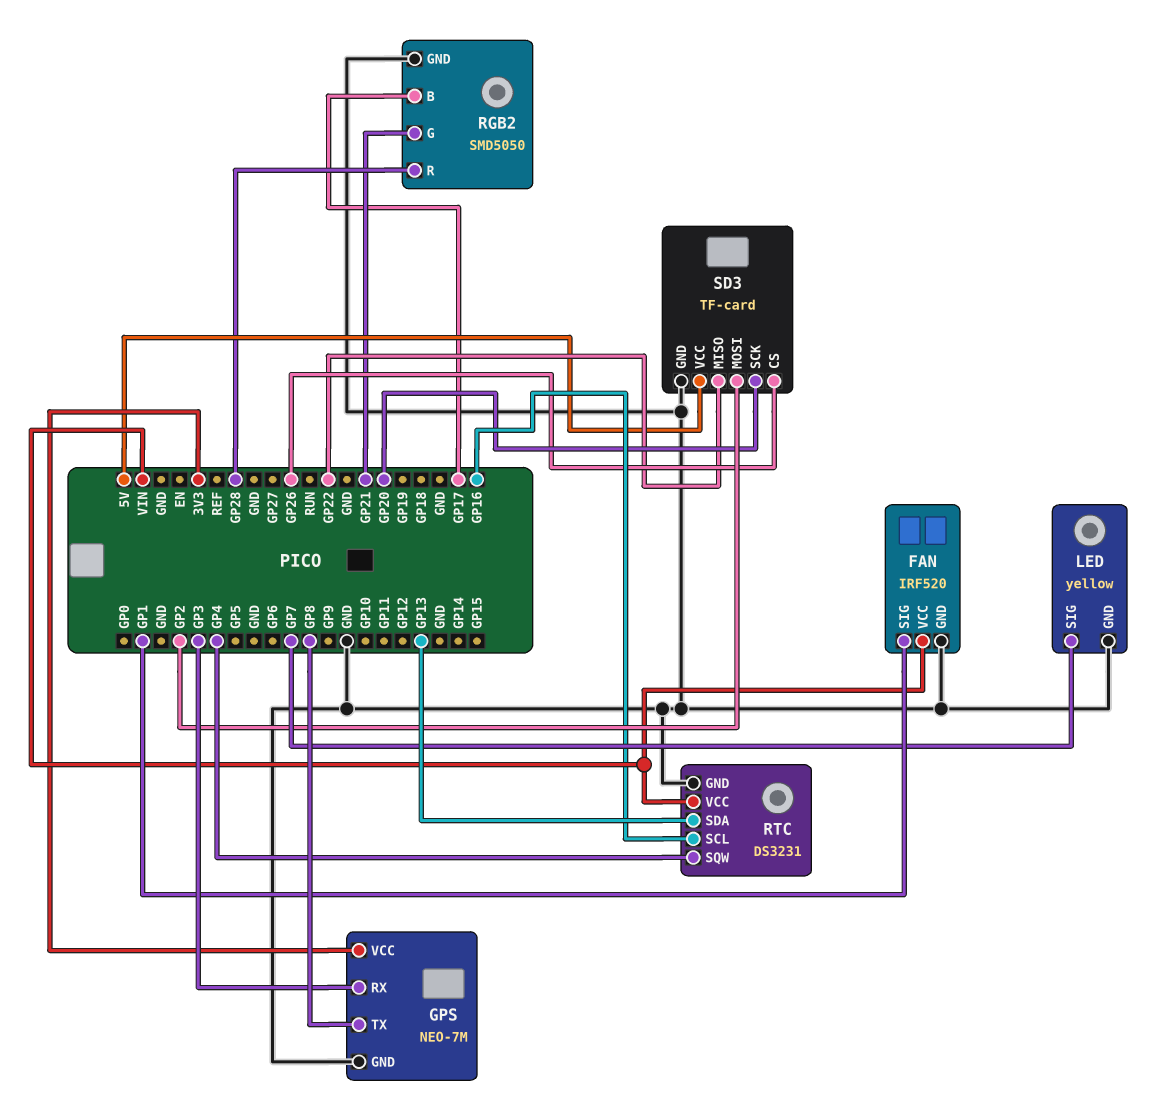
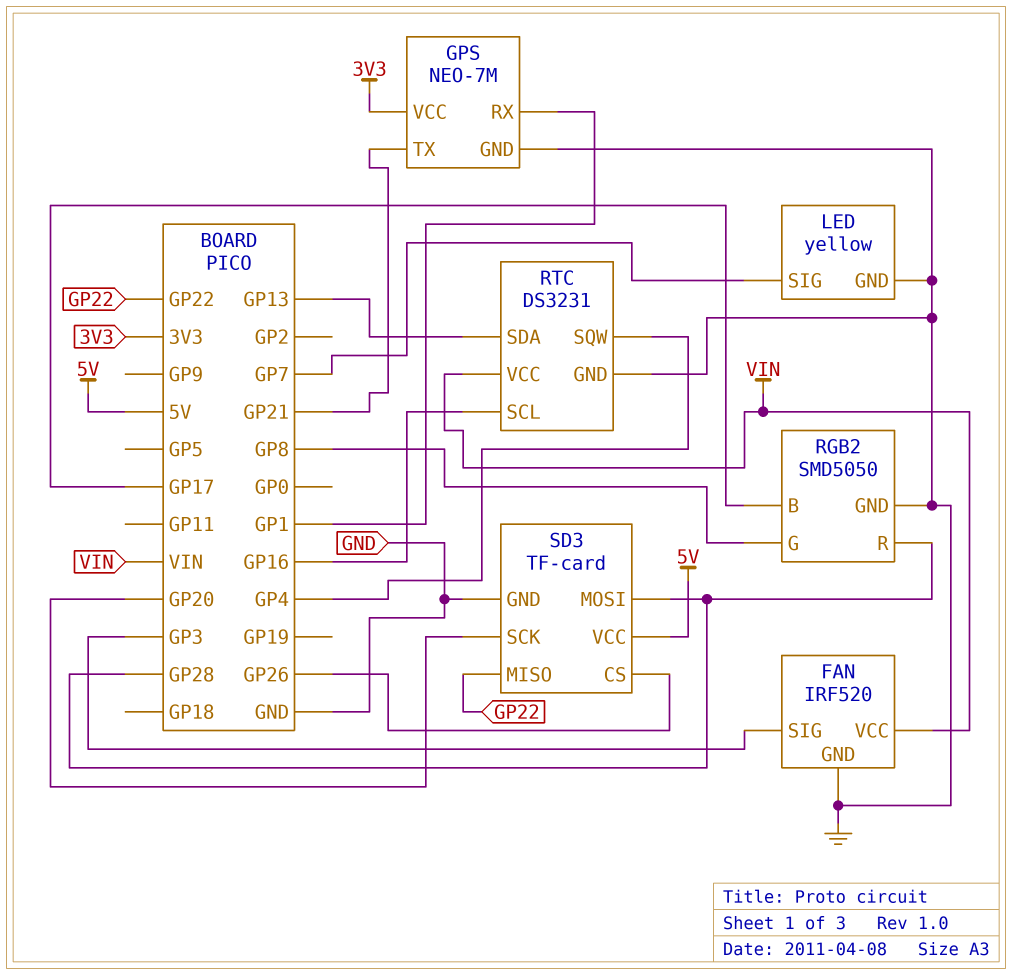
FAN pin SIG: GP1 -> GP3
GPS pin RX: GP3 -> GP1
GPS pin TX: GP8 -> GP21
RGB2 pin G: GP21 -> GP8
SD3 pin MOSI: GP2 -> GP28

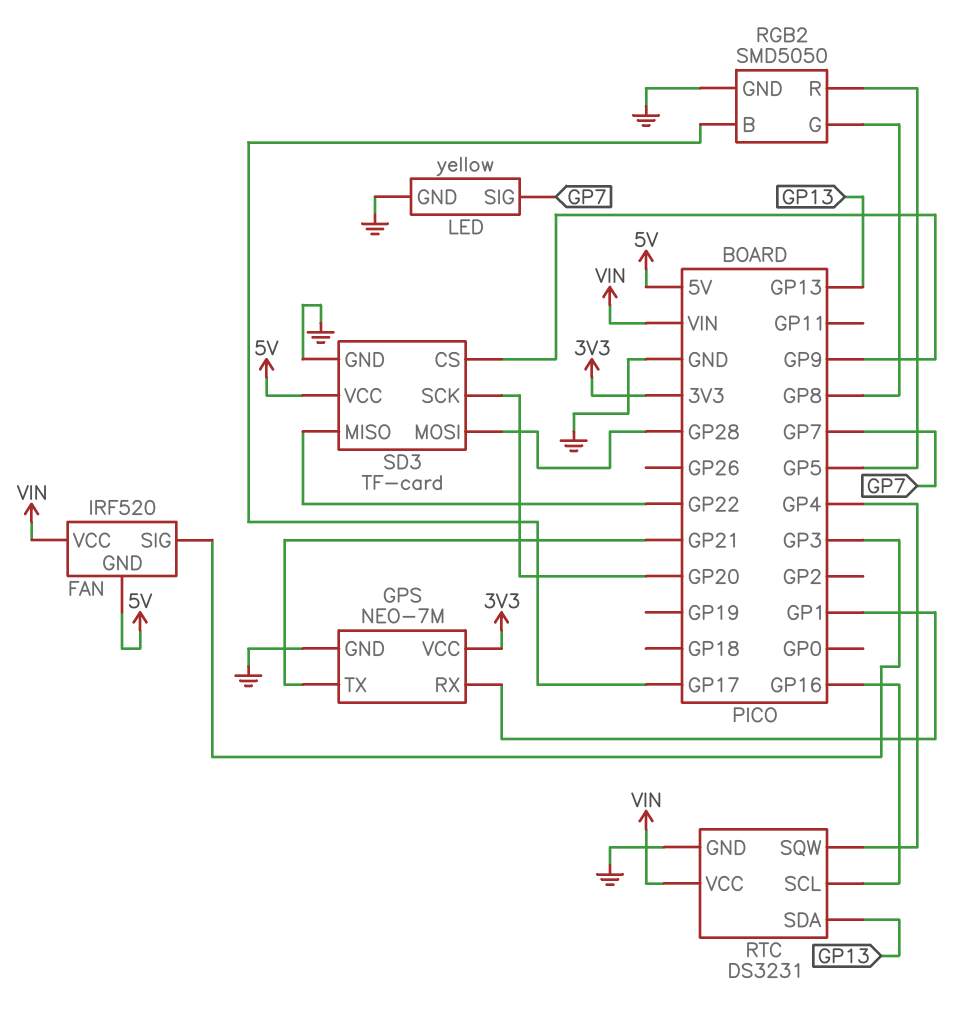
FAN pin GND: GND -> 5V
RGB2 pin R: GP28 -> GP5
SD3 pin CS: GP26 -> GP9

